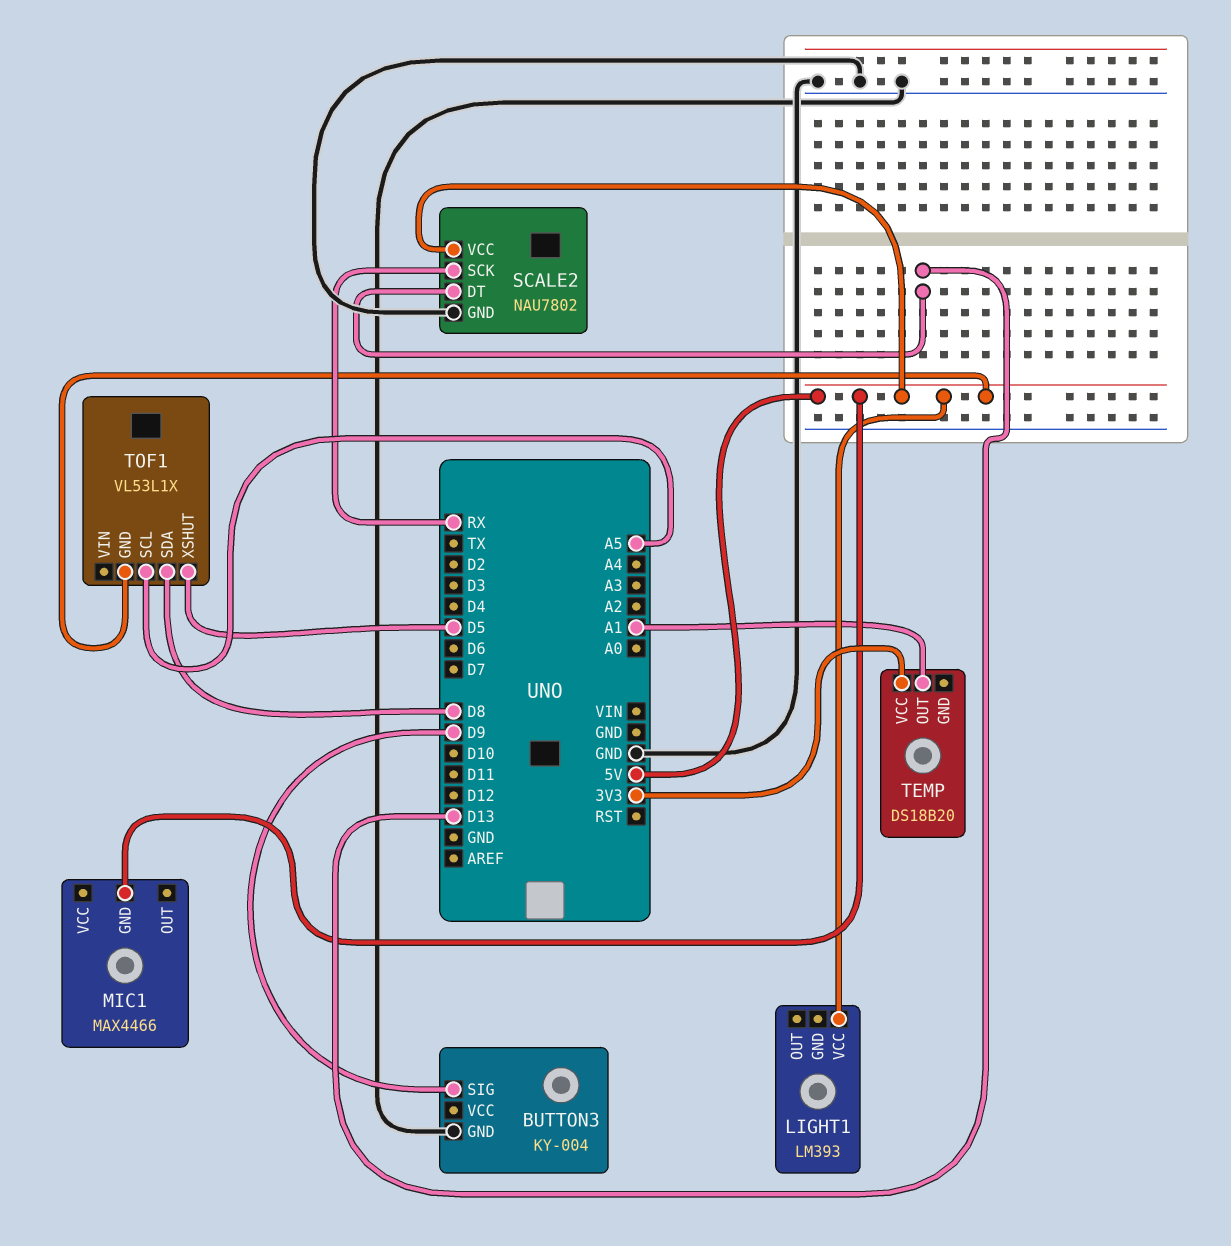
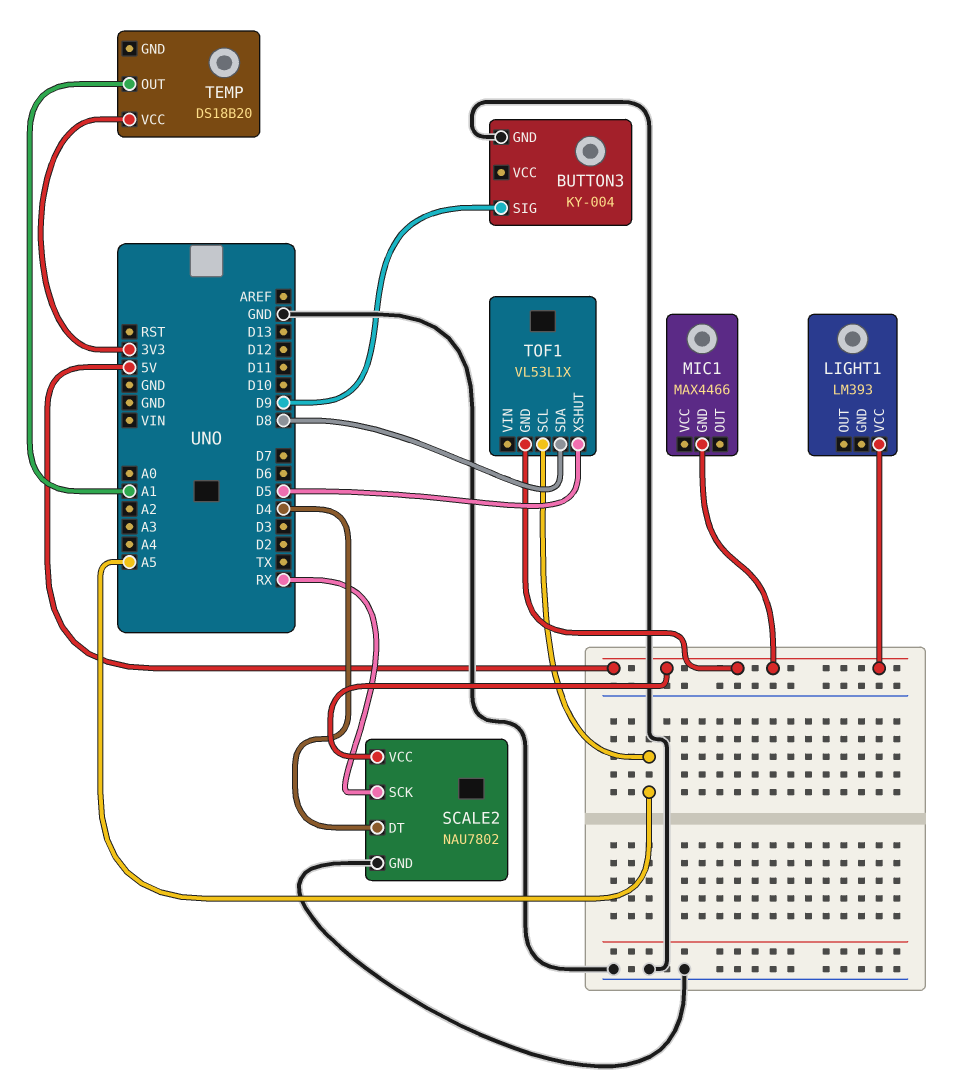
SCALE2 pin DT: D13 -> D4

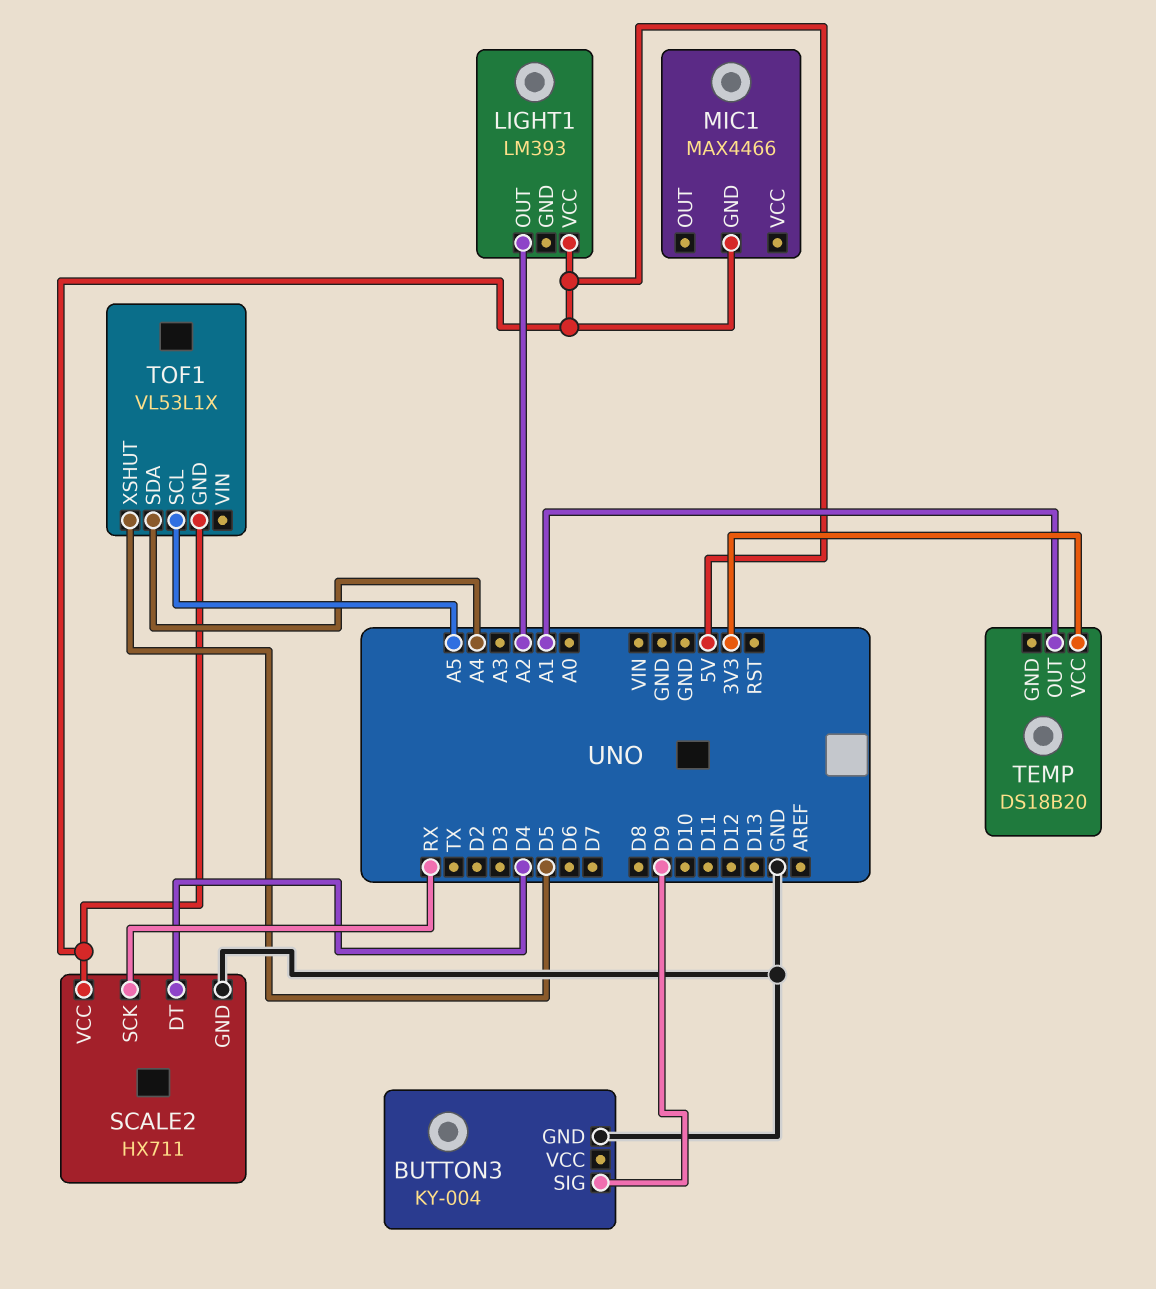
LIGHT1 pin OUT: none -> A2
SCALE2: NAU7802 -> HX711
TOF1 pin SDA: D8 -> A4

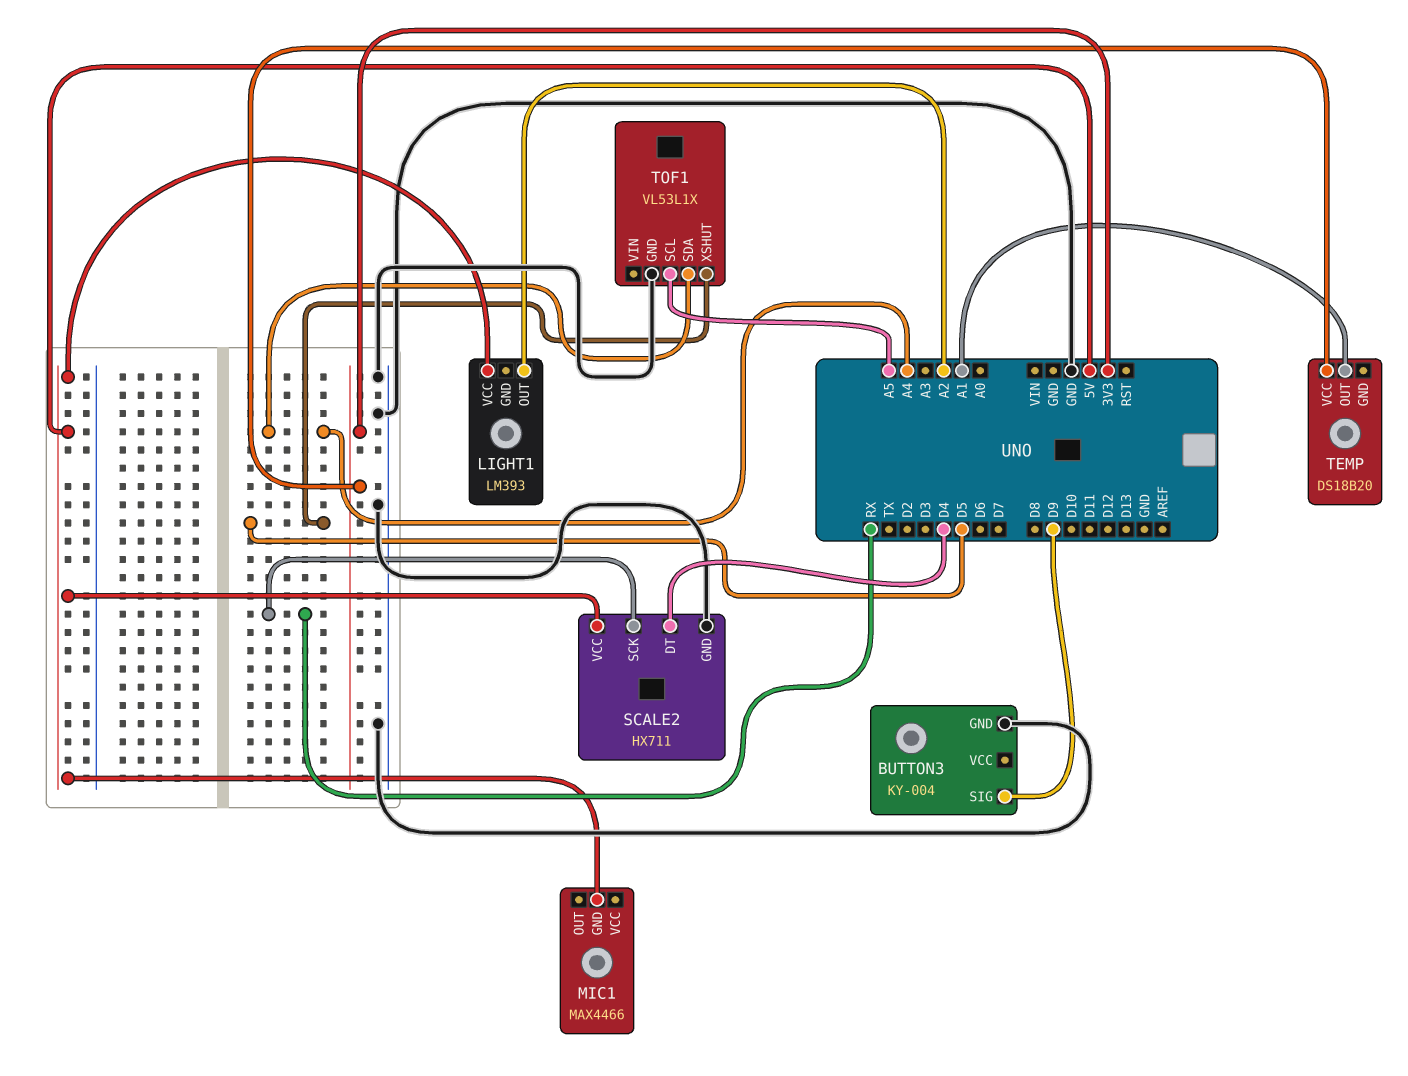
TOF1 pin GND: 5V -> GND

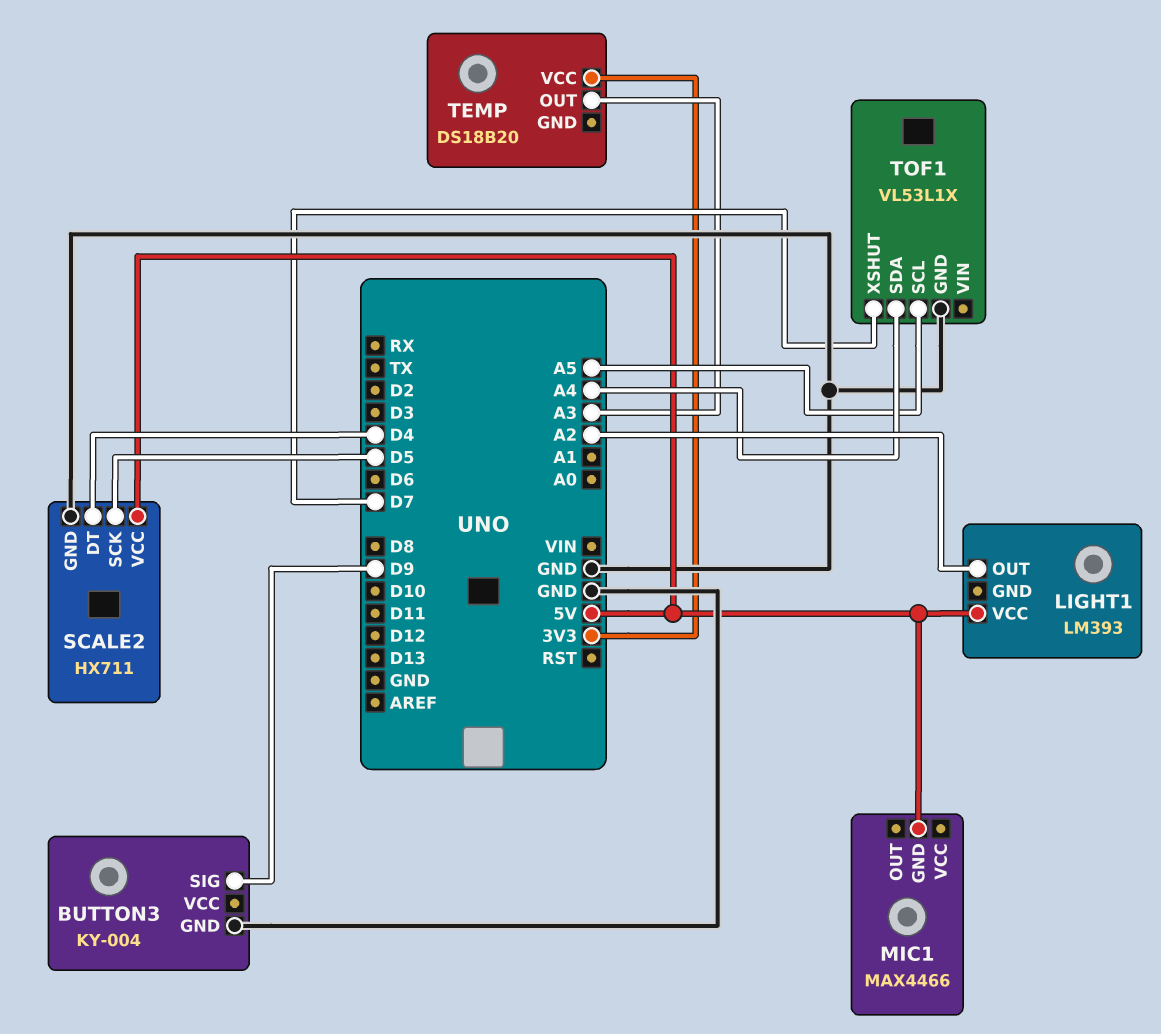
SCALE2 pin SCK: RX -> D5
TEMP pin OUT: A1 -> A3
TOF1 pin XSHUT: D5 -> D7

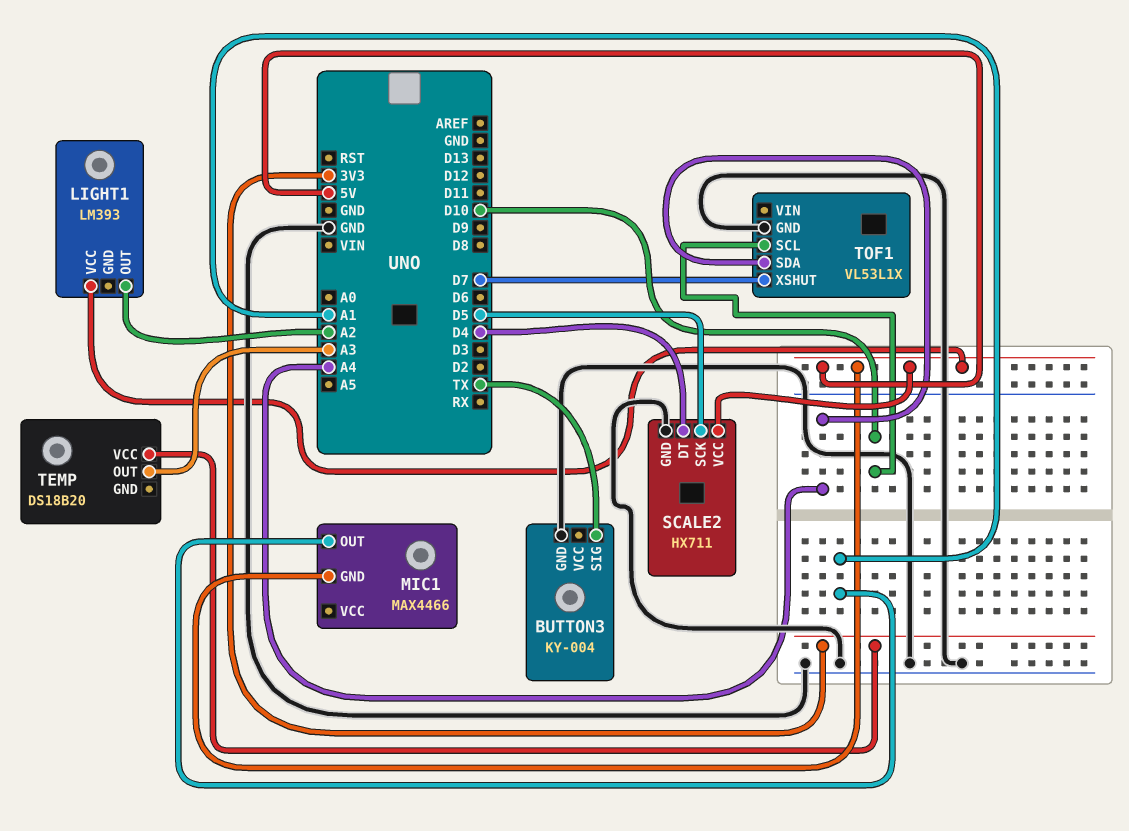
BUTTON3 pin SIG: D9 -> TX
MIC1 pin OUT: none -> A1
TOF1 pin SCL: A5 -> D10

